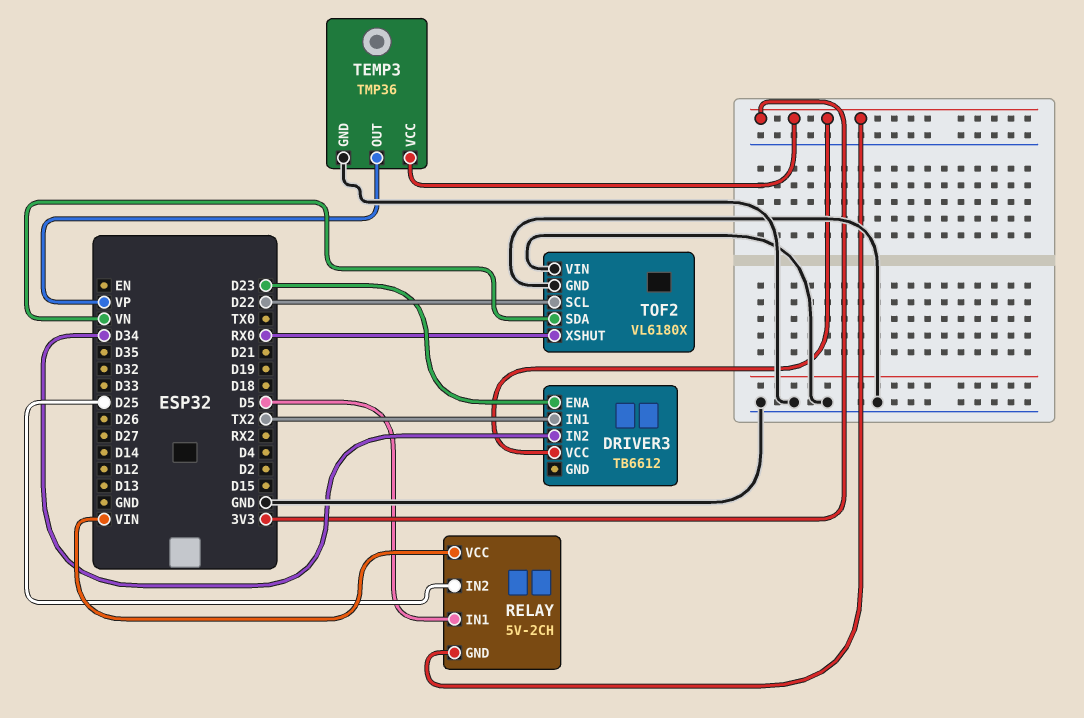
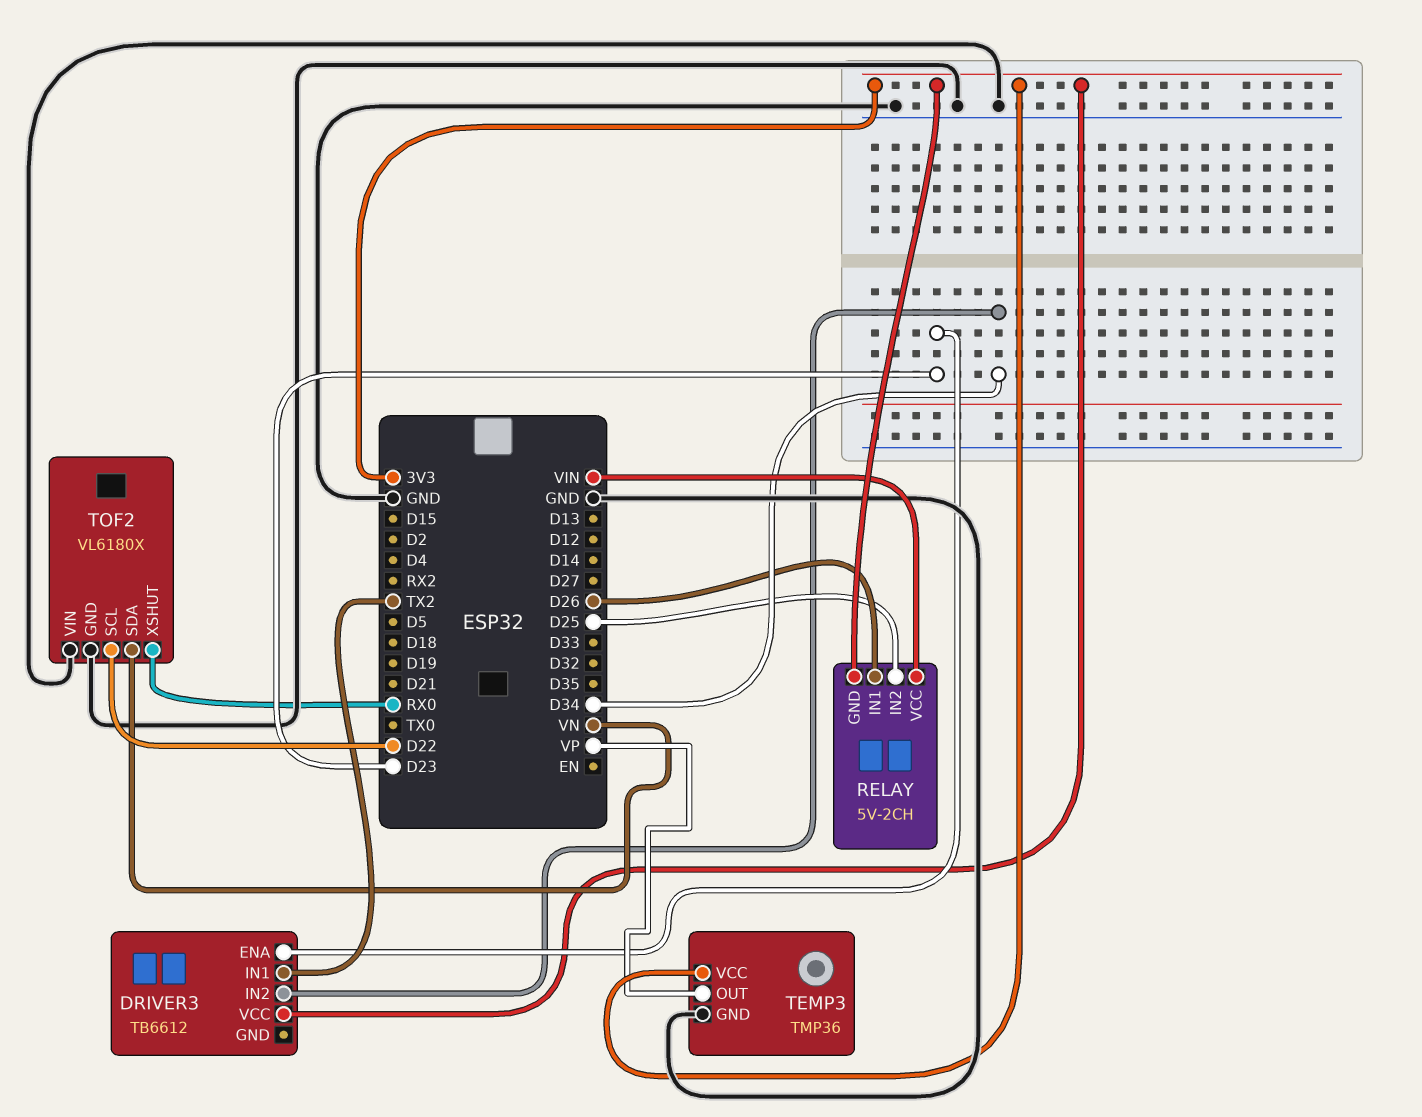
RELAY pin IN1: D5 -> D26

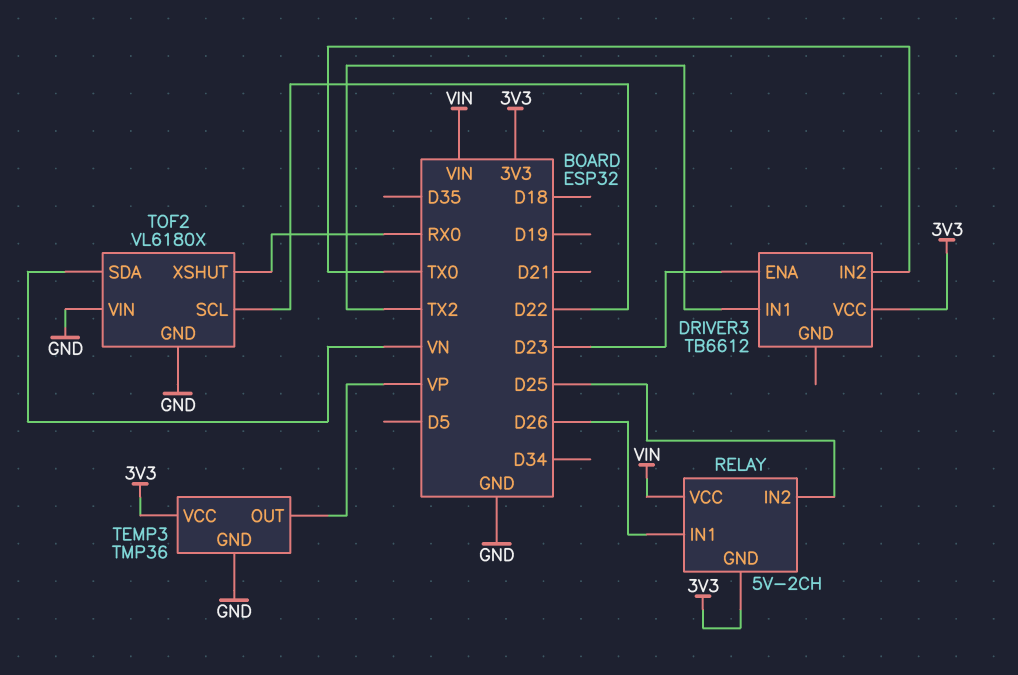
DRIVER3 pin IN2: D34 -> TX0

